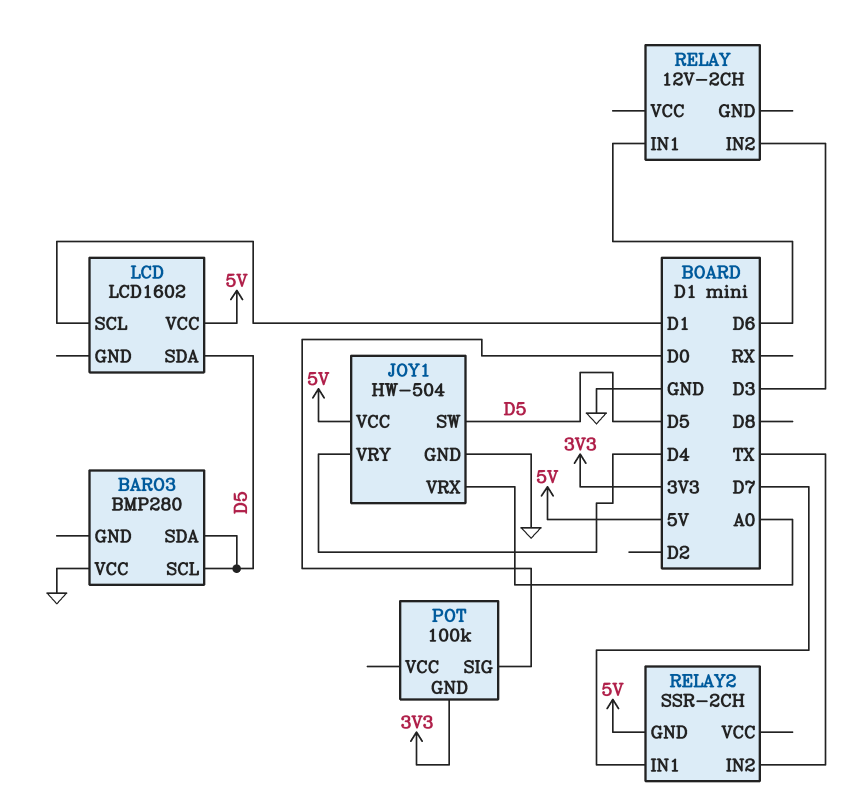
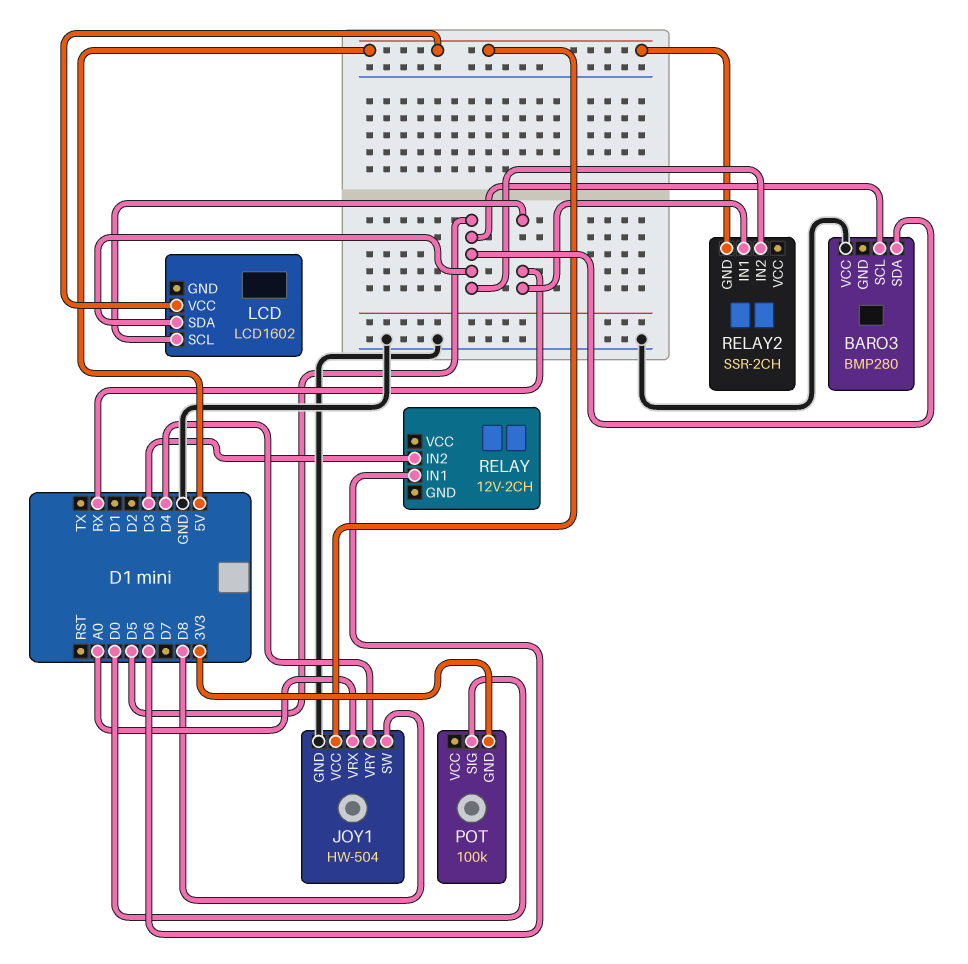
JOY1 pin SW: D5 -> D8
LCD pin SCL: D1 -> RX
RELAY2 pin IN1: D7 -> RX
RELAY2 pin IN2: TX -> D5

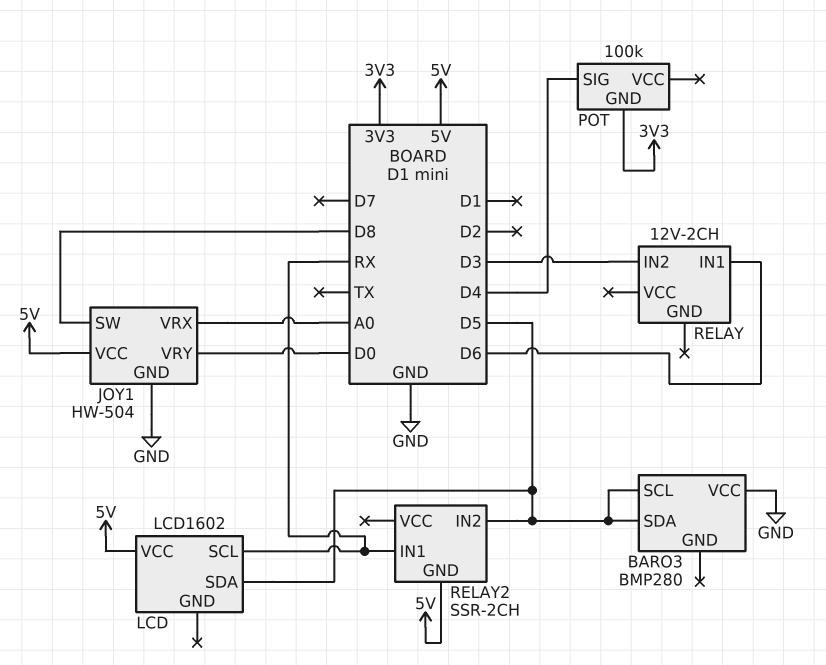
JOY1 pin VRY: D4 -> D0
POT pin SIG: D0 -> D4

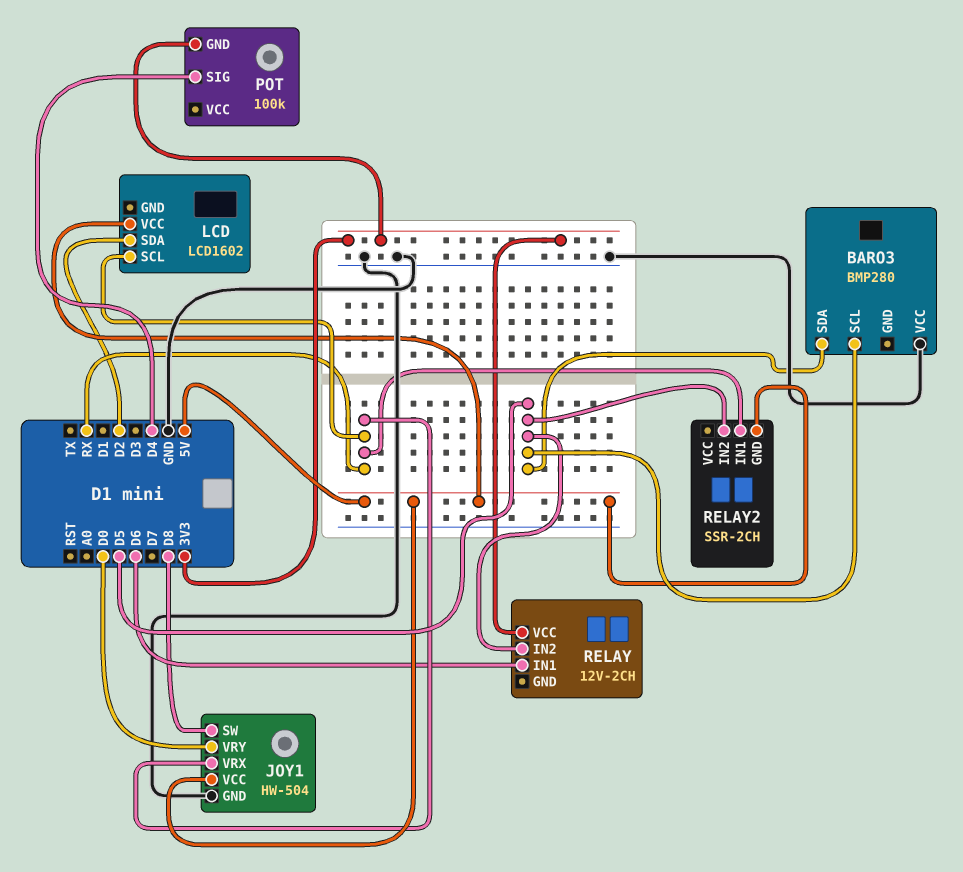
JOY1 pin VRX: A0 -> RX
LCD pin SDA: D5 -> D2
RELAY pin IN2: D3 -> D5
RELAY pin VCC: none -> 3V3

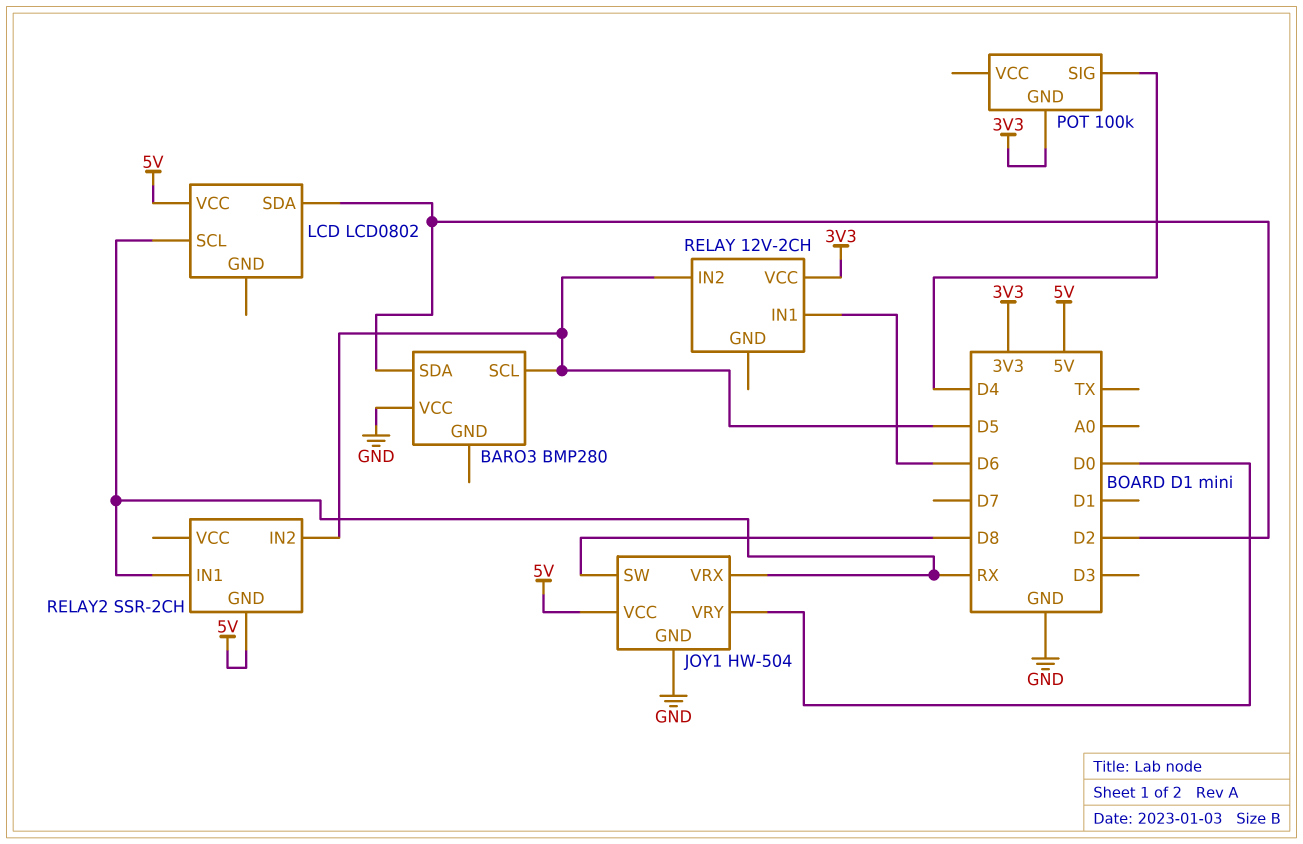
BARO3 pin SDA: D5 -> D2
LCD: LCD1602 -> LCD0802

